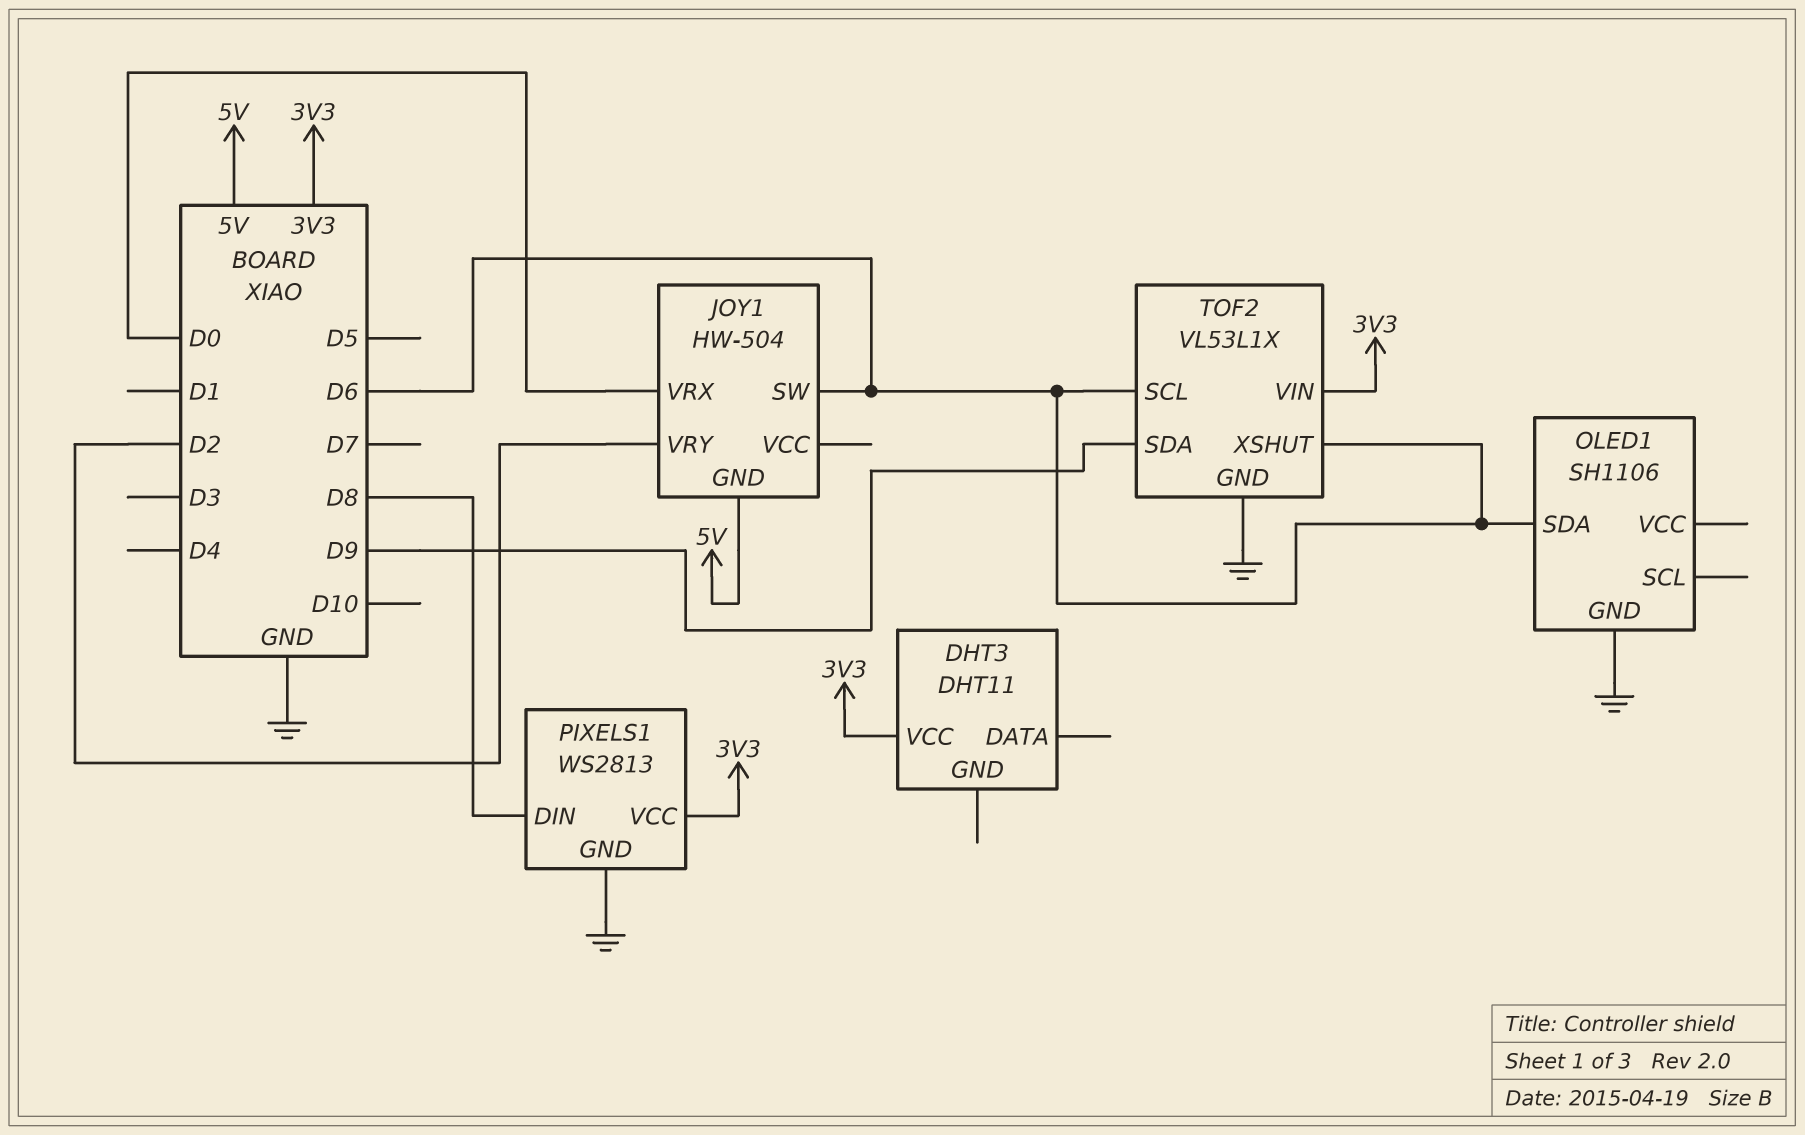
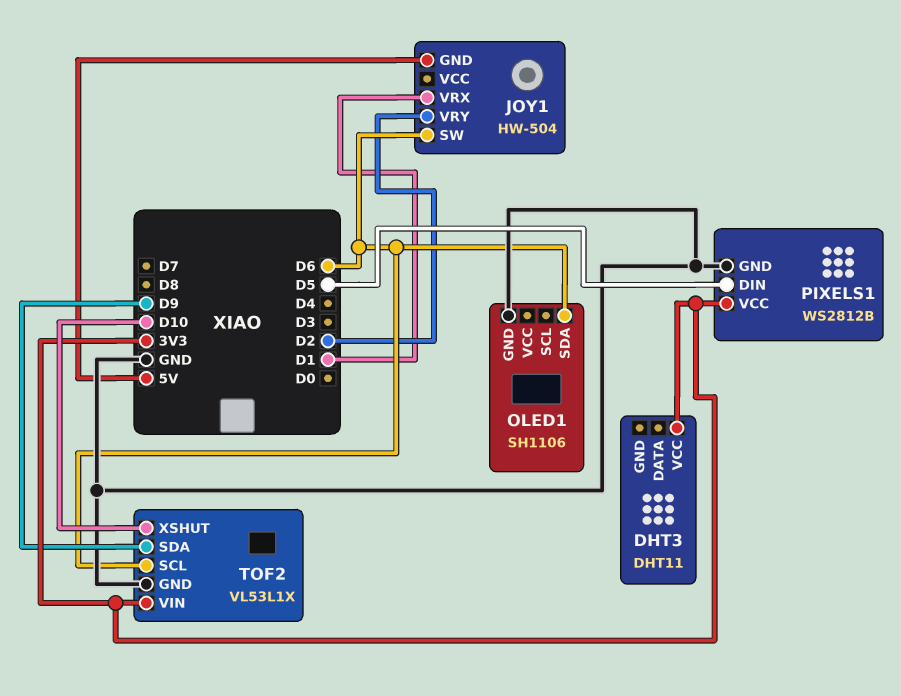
JOY1 pin VRX: D0 -> D1
PIXELS1: WS2813 -> WS2812B
PIXELS1 pin DIN: D8 -> D5
TOF2 pin XSHUT: D6 -> D10

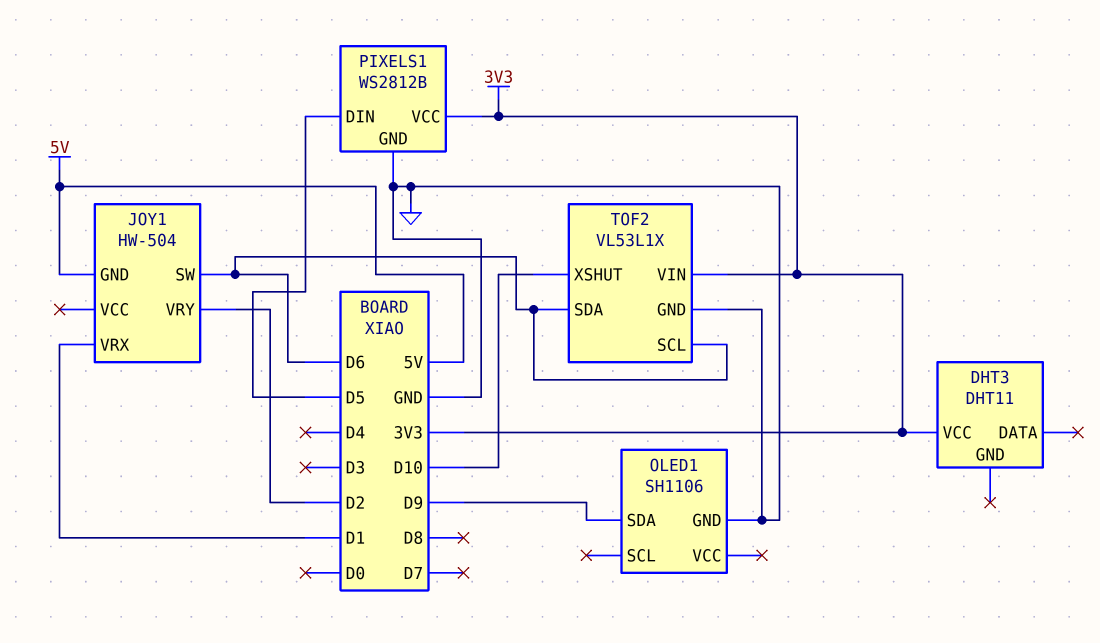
OLED1 pin SDA: D6 -> D9
TOF2 pin SDA: D9 -> D6

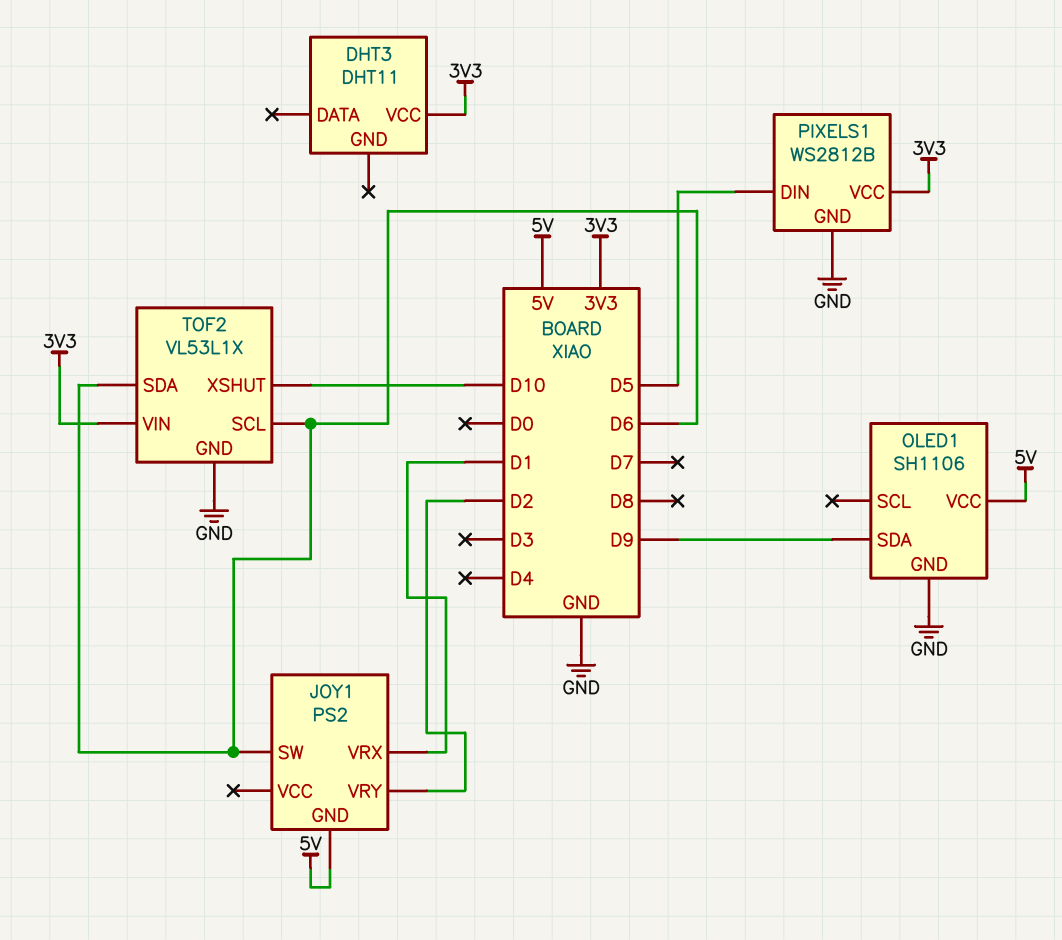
JOY1: HW-504 -> PS2
OLED1 pin VCC: none -> 5V

